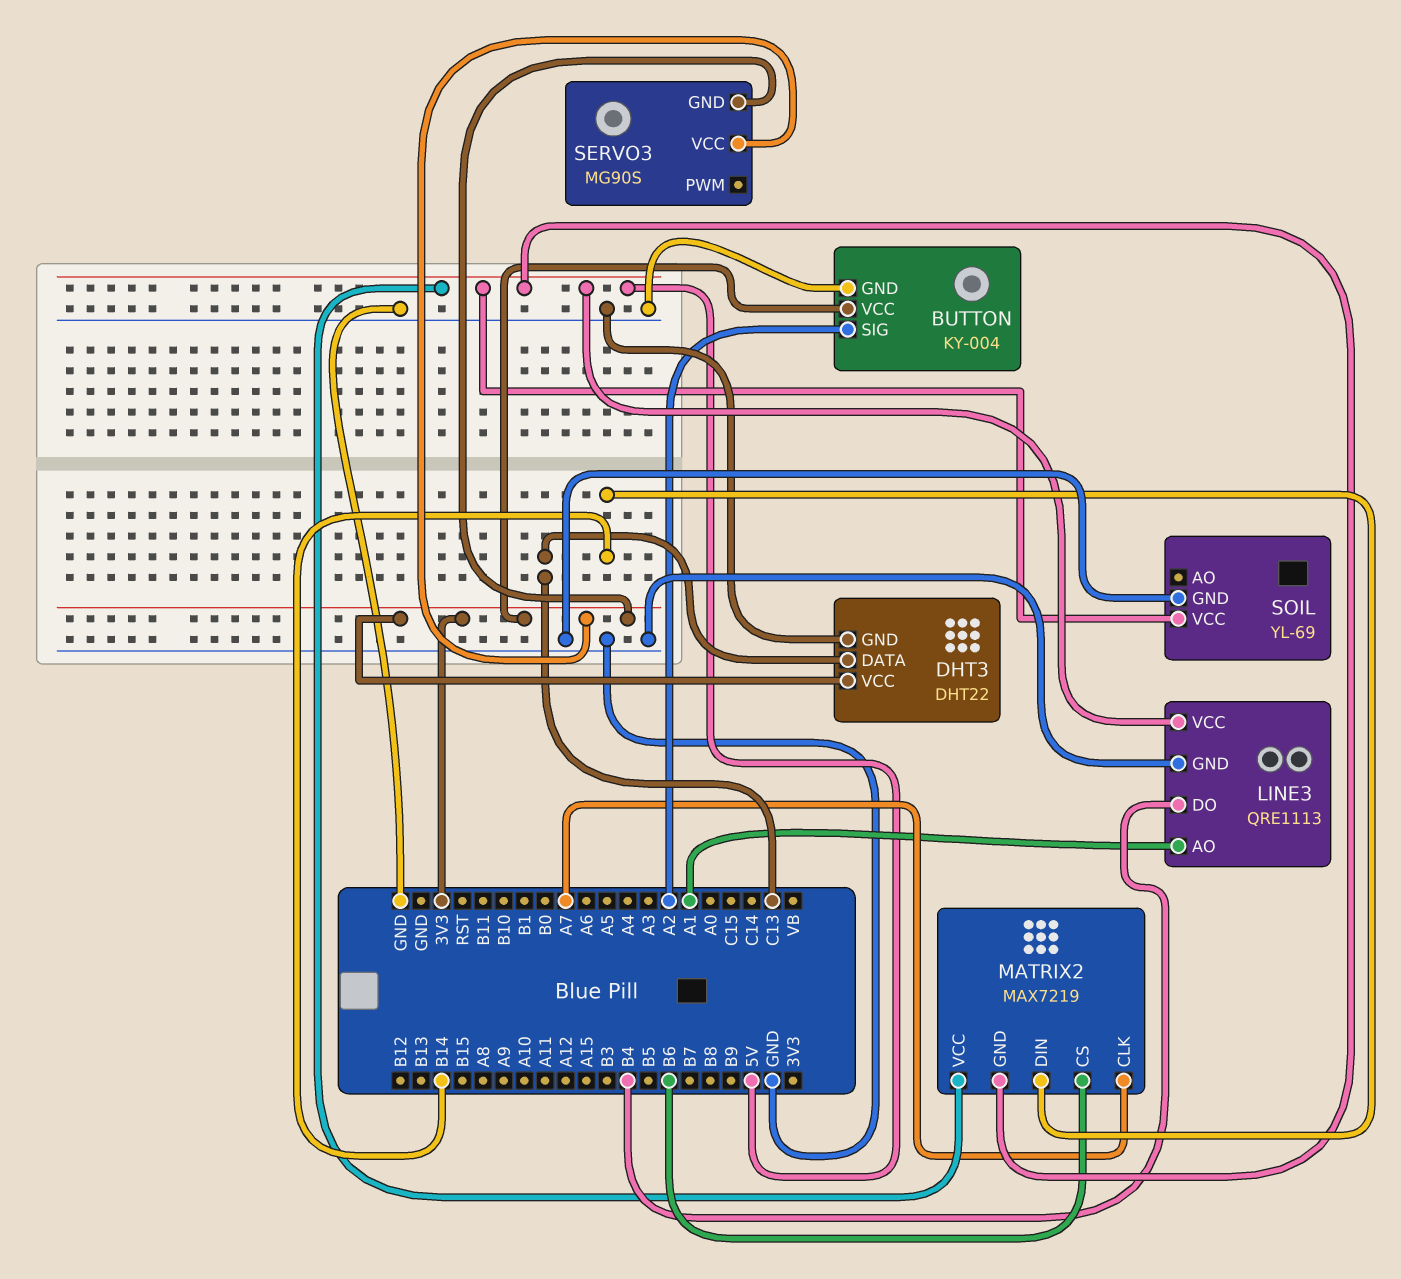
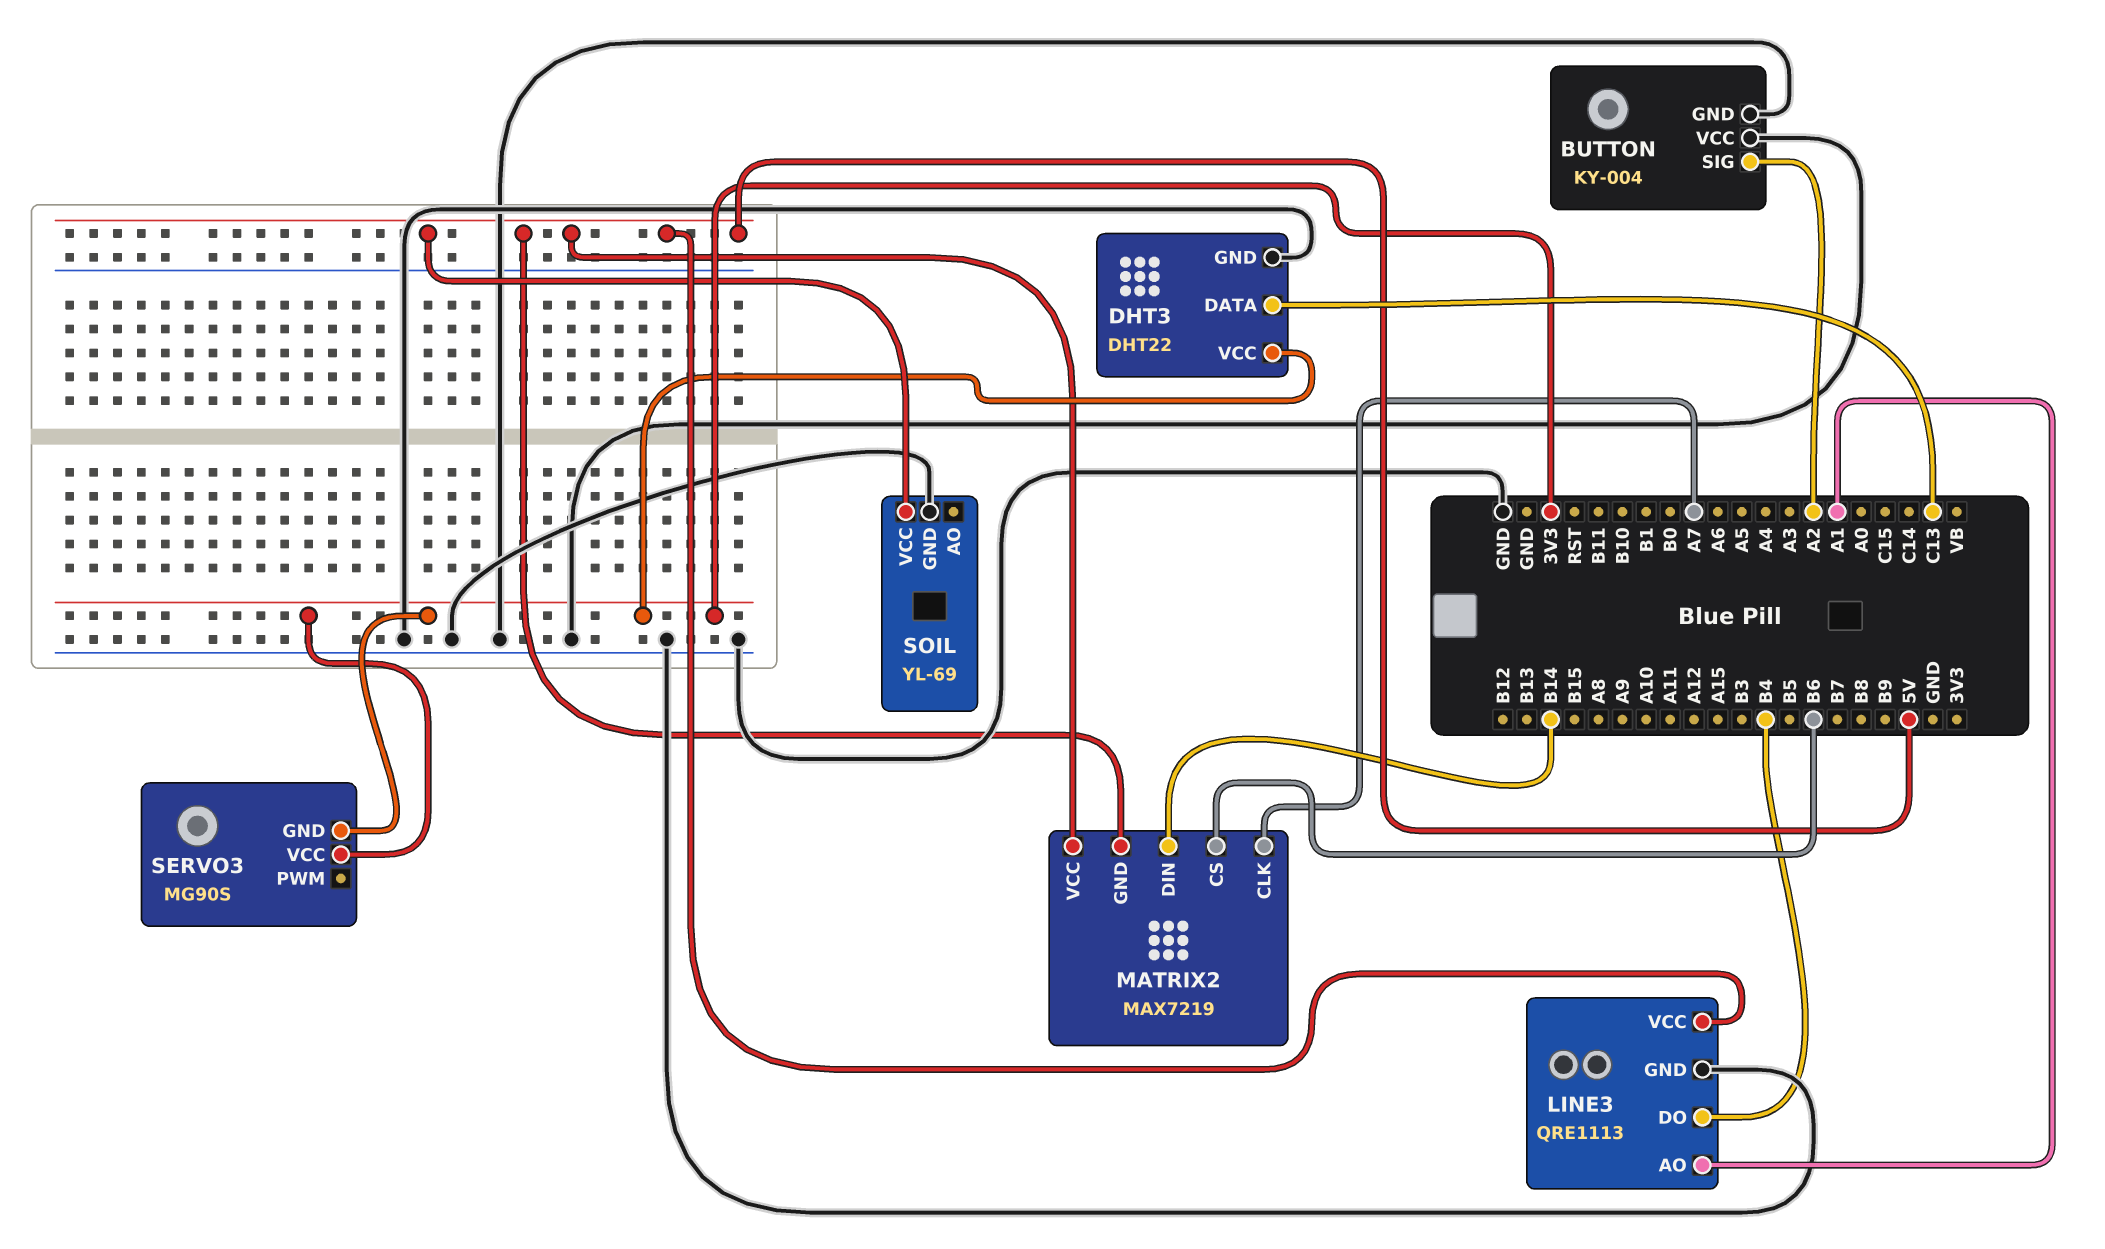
BUTTON pin VCC: 3V3 -> GND

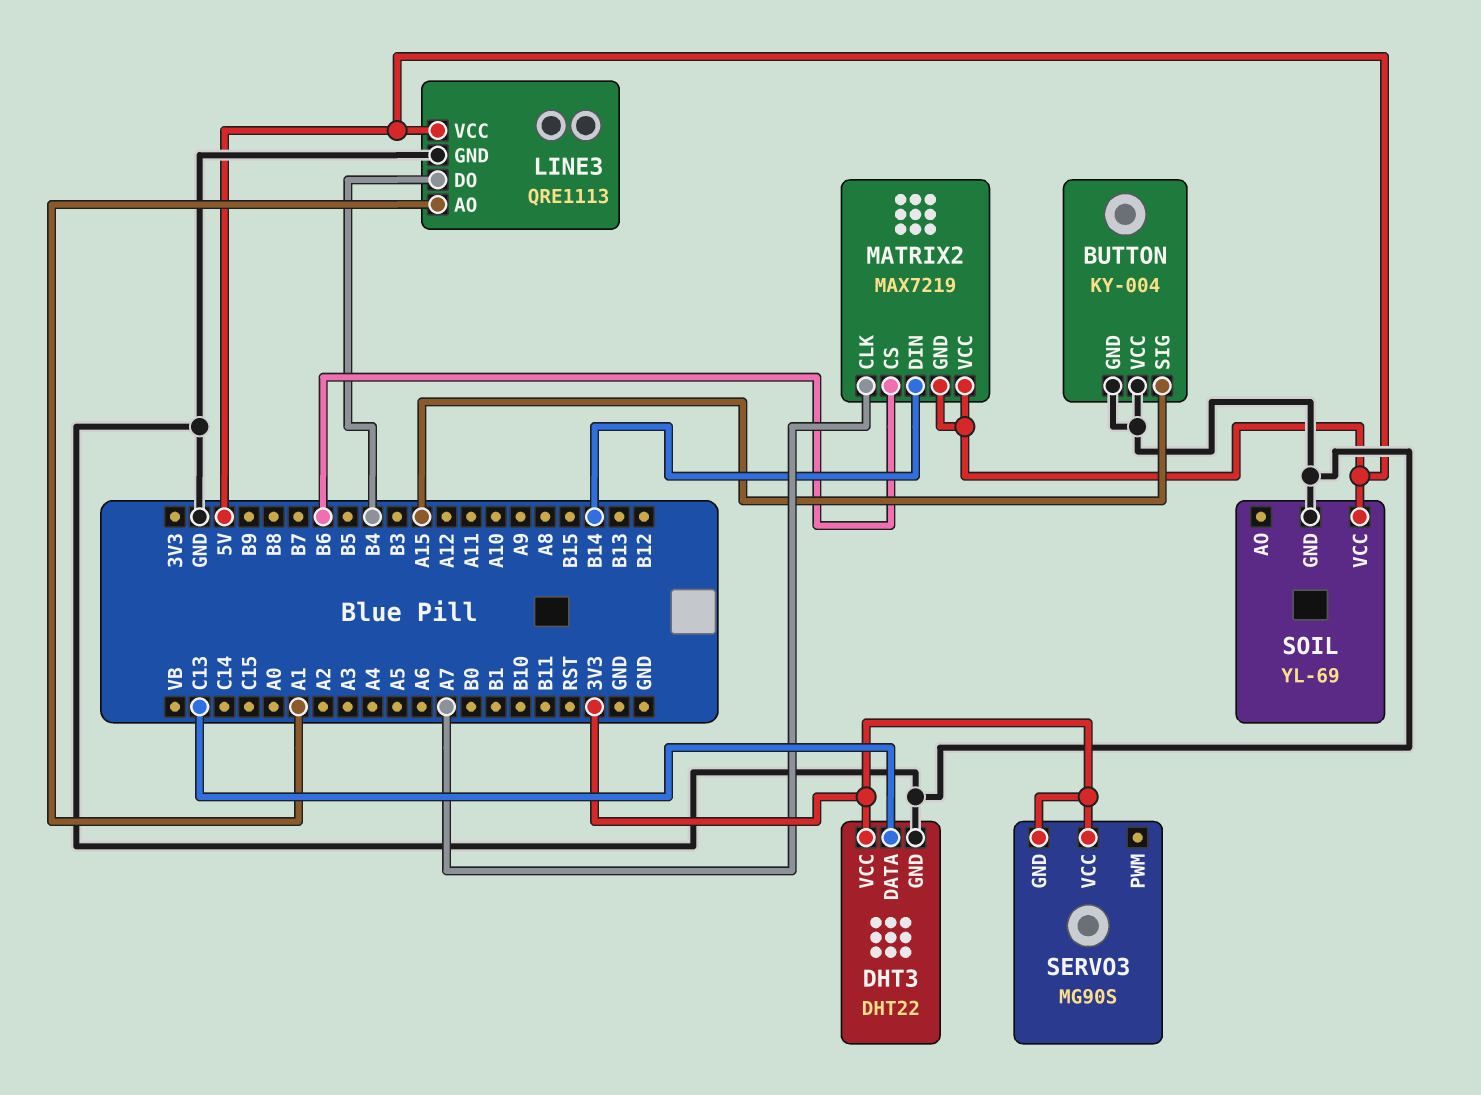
BUTTON pin SIG: A2 -> A15

